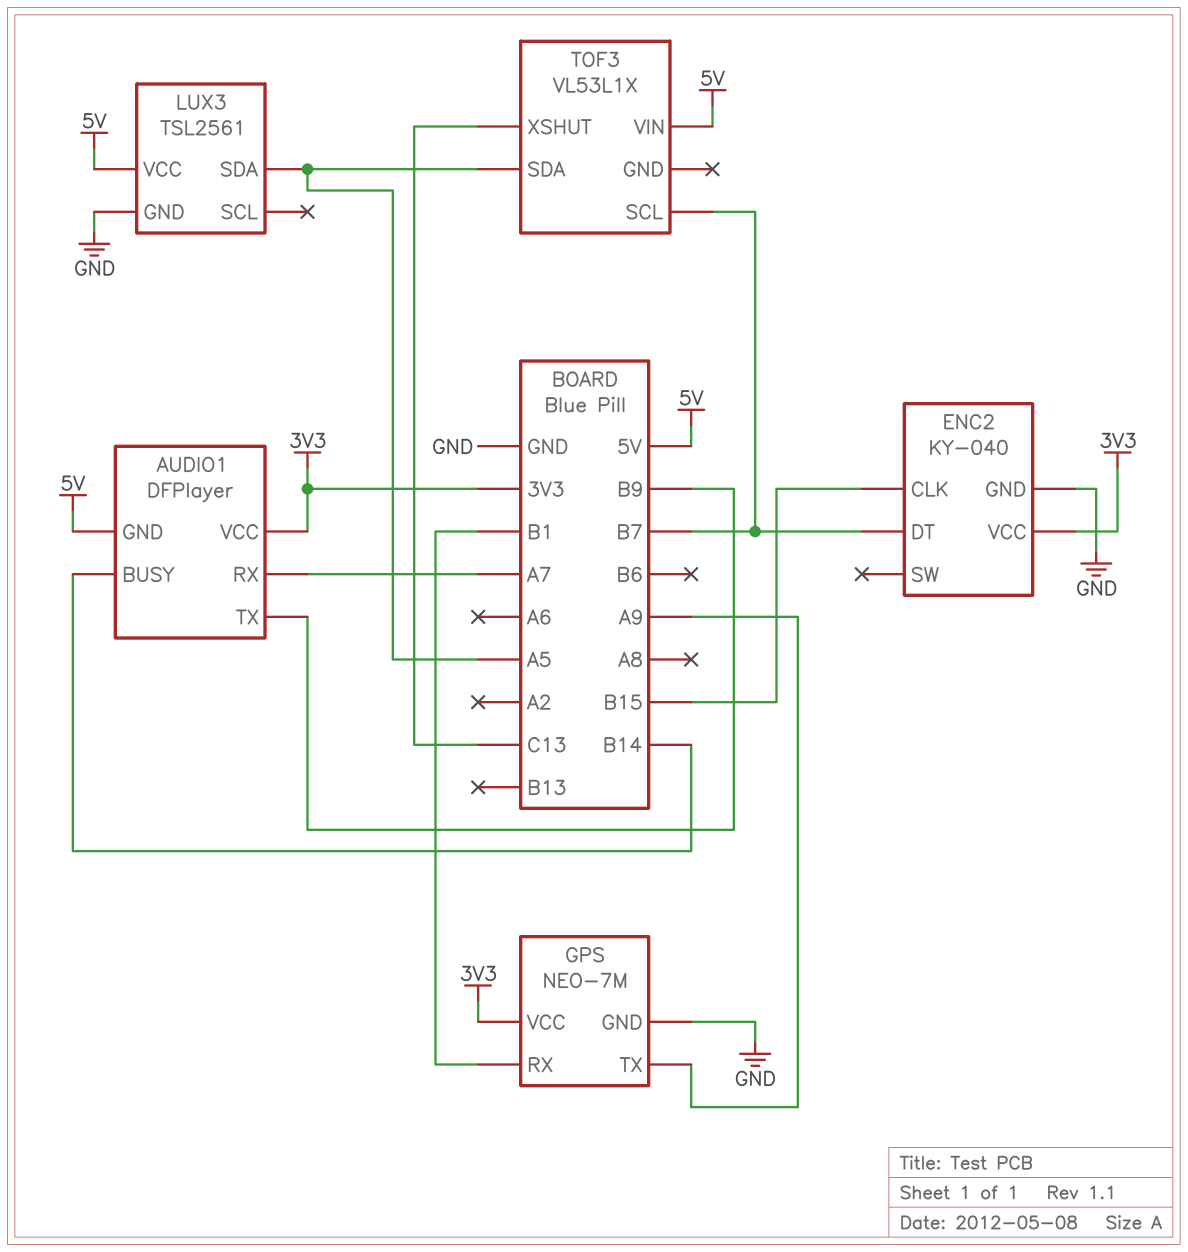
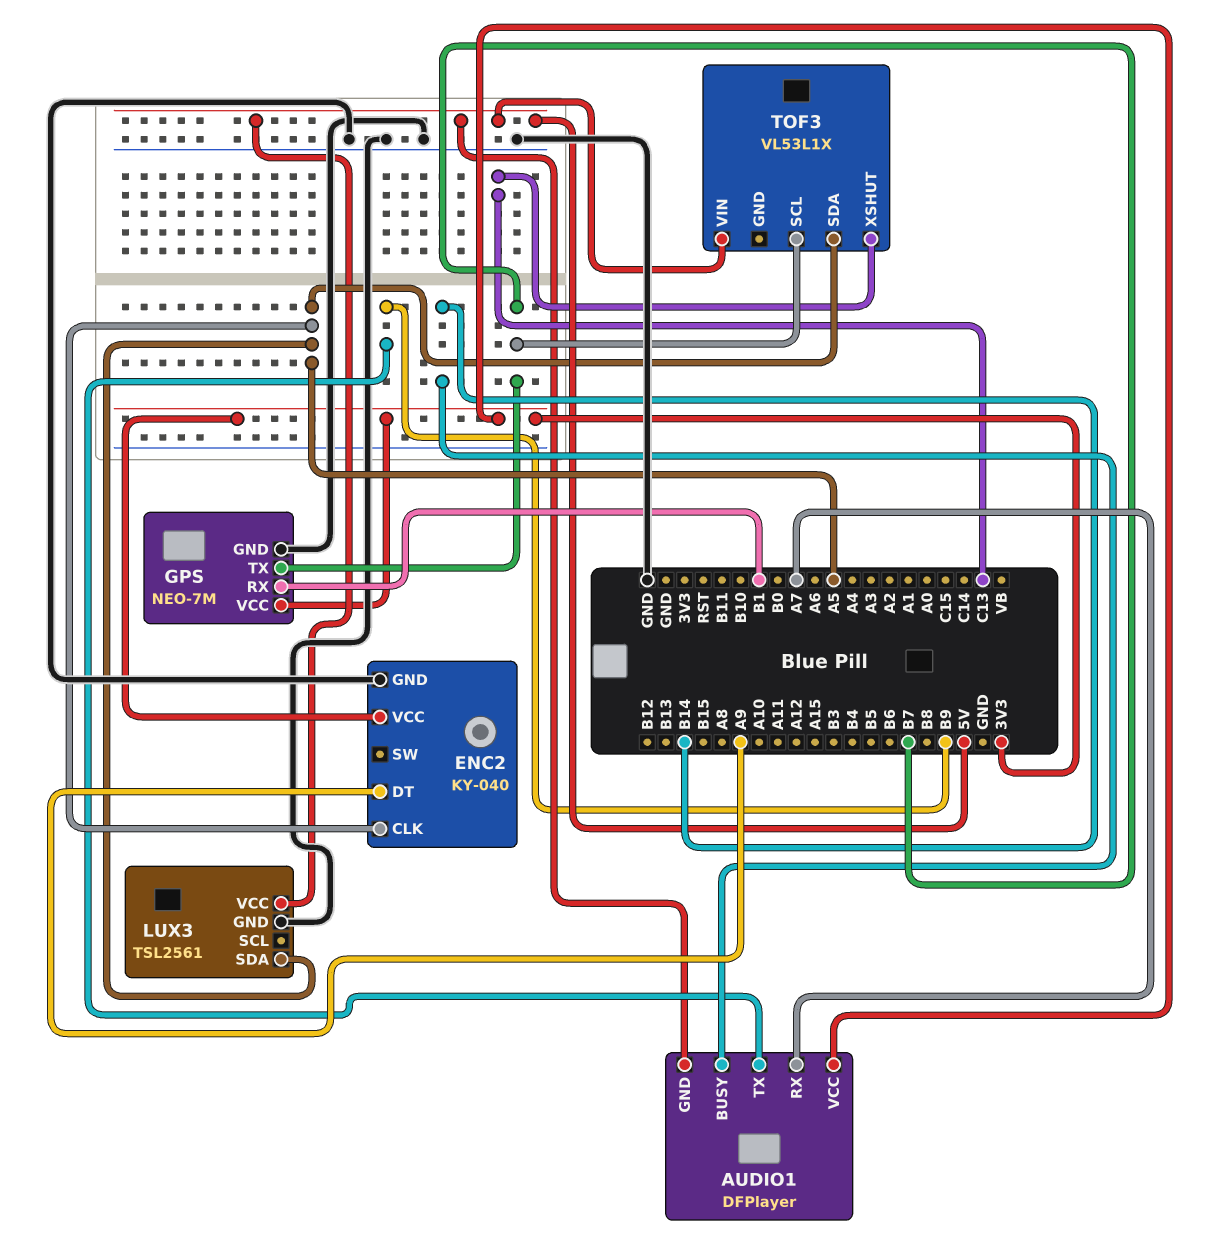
ENC2 pin CLK: B15 -> A5
ENC2 pin DT: B7 -> A9
GPS pin TX: A9 -> B7

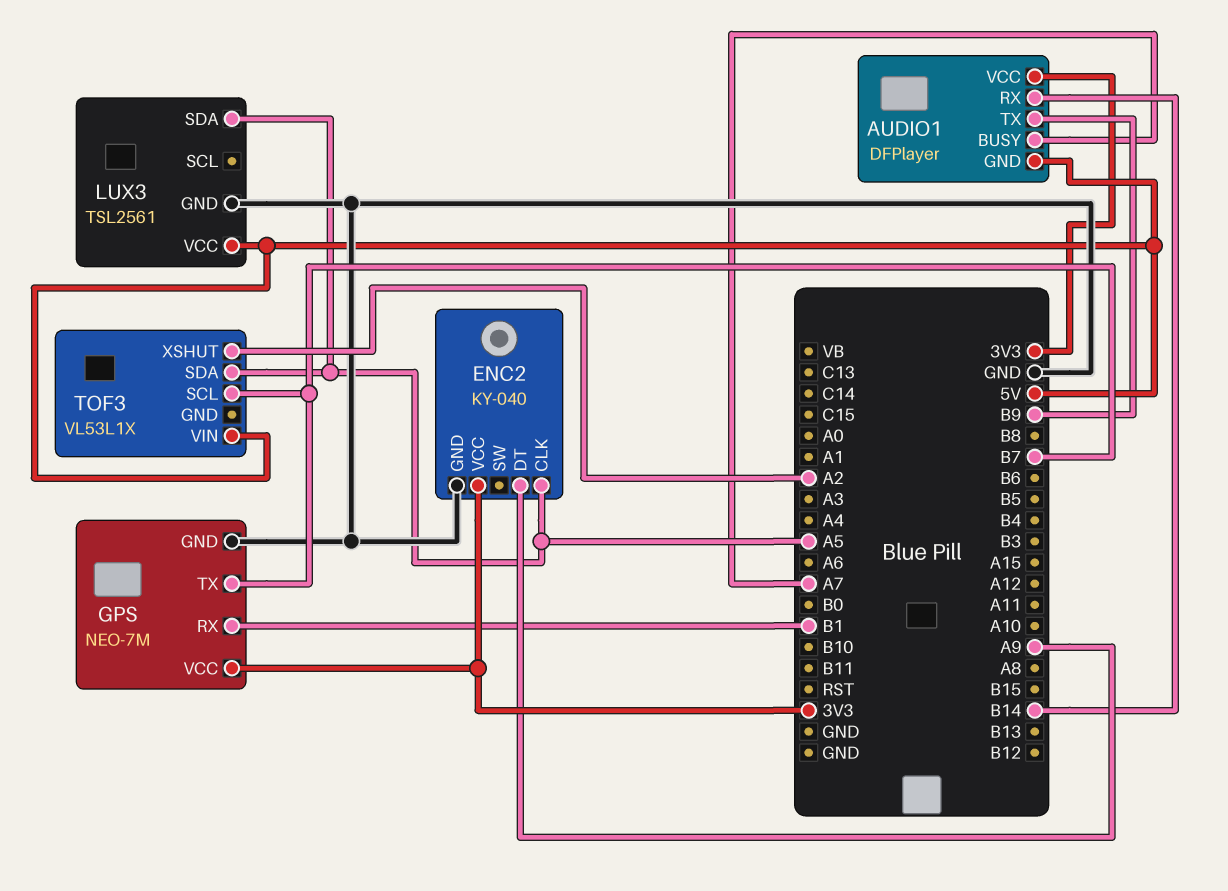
AUDIO1 pin BUSY: B14 -> A7
AUDIO1 pin RX: A7 -> B14
TOF3 pin XSHUT: C13 -> A2

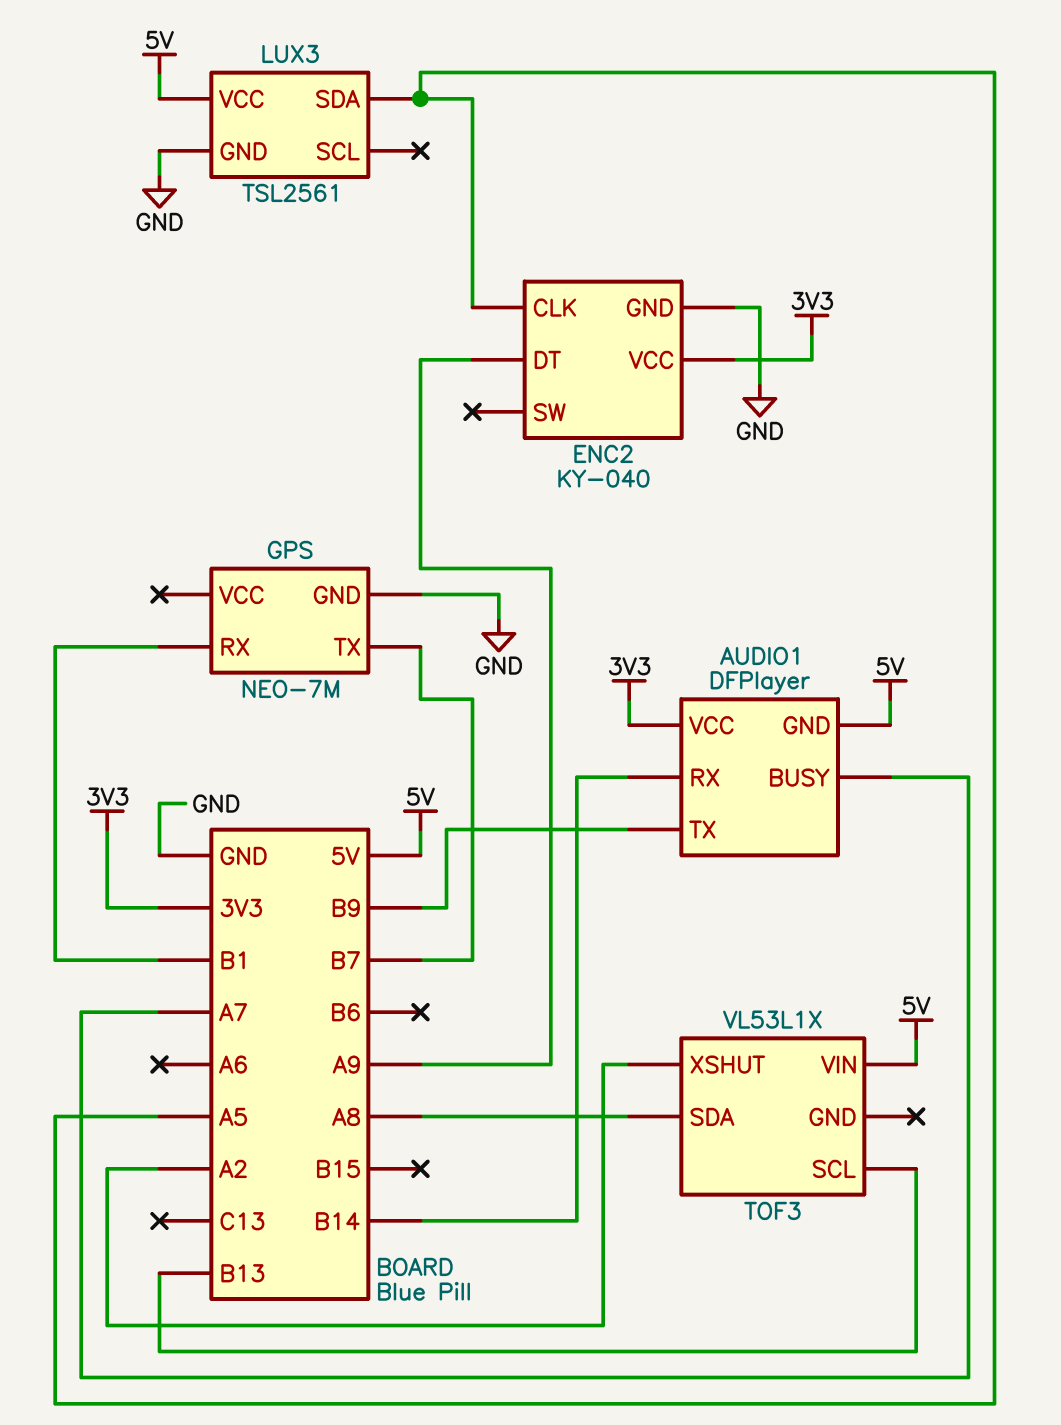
GPS pin VCC: 3V3 -> none
TOF3 pin SCL: B7 -> B13
TOF3 pin SDA: A5 -> A8

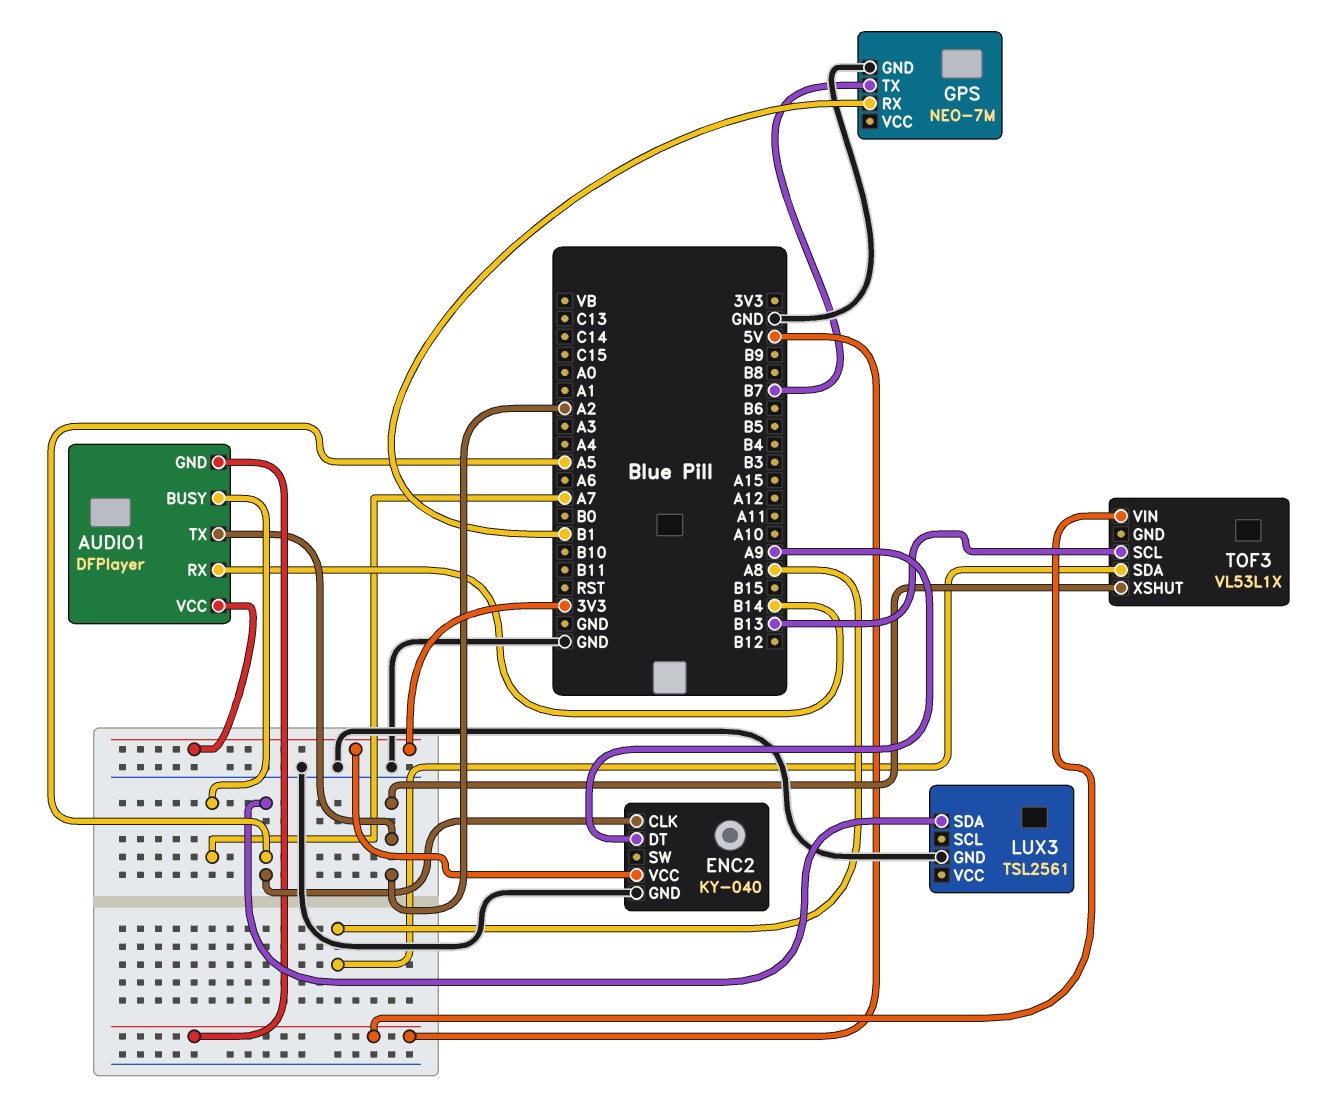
AUDIO1 pin TX: B9 -> A2
LUX3 pin VCC: 5V -> none

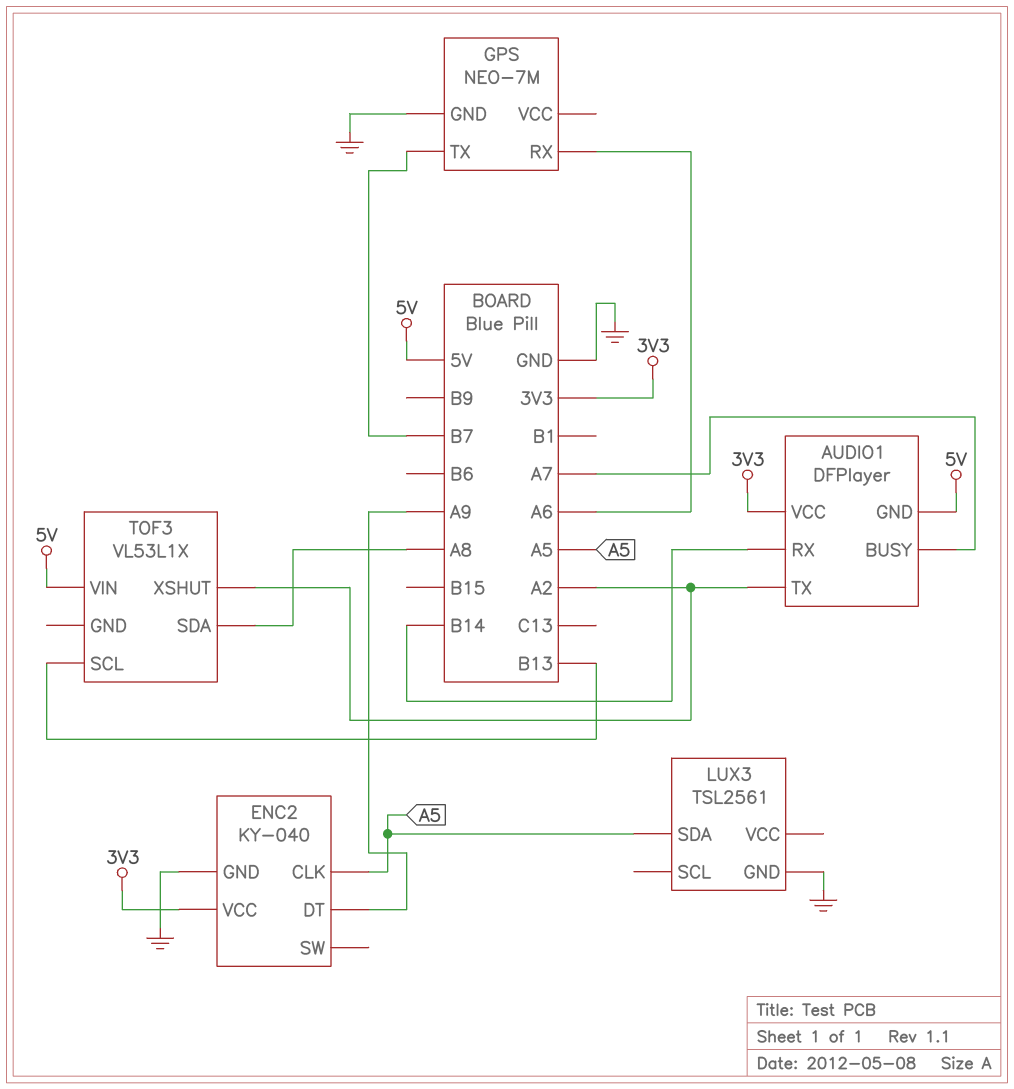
GPS pin RX: B1 -> A6

